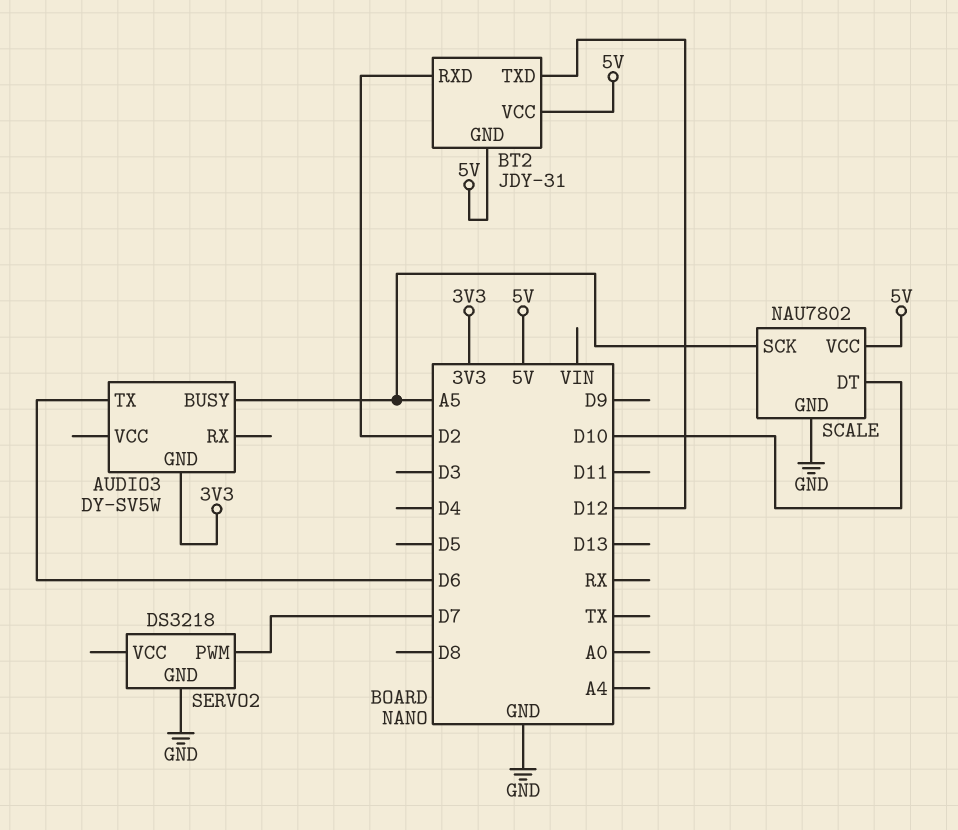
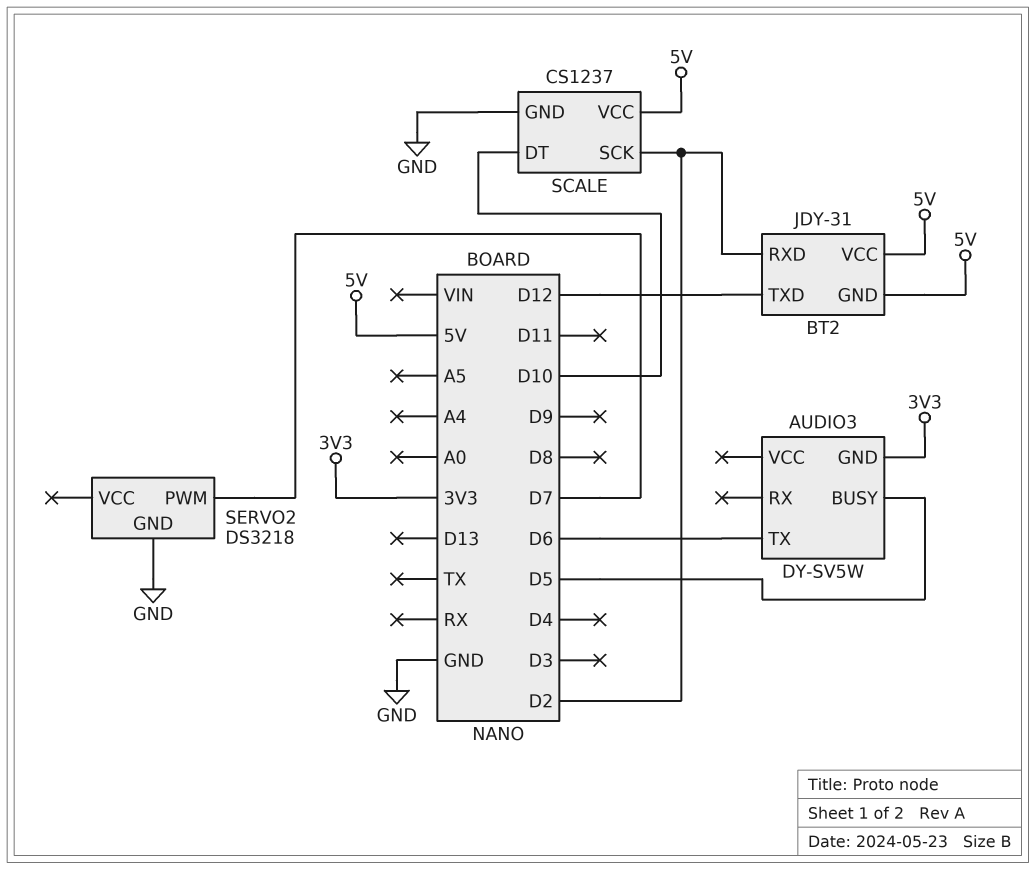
AUDIO3 pin BUSY: A5 -> D5
SCALE: NAU7802 -> CS1237
SCALE pin SCK: A5 -> D2

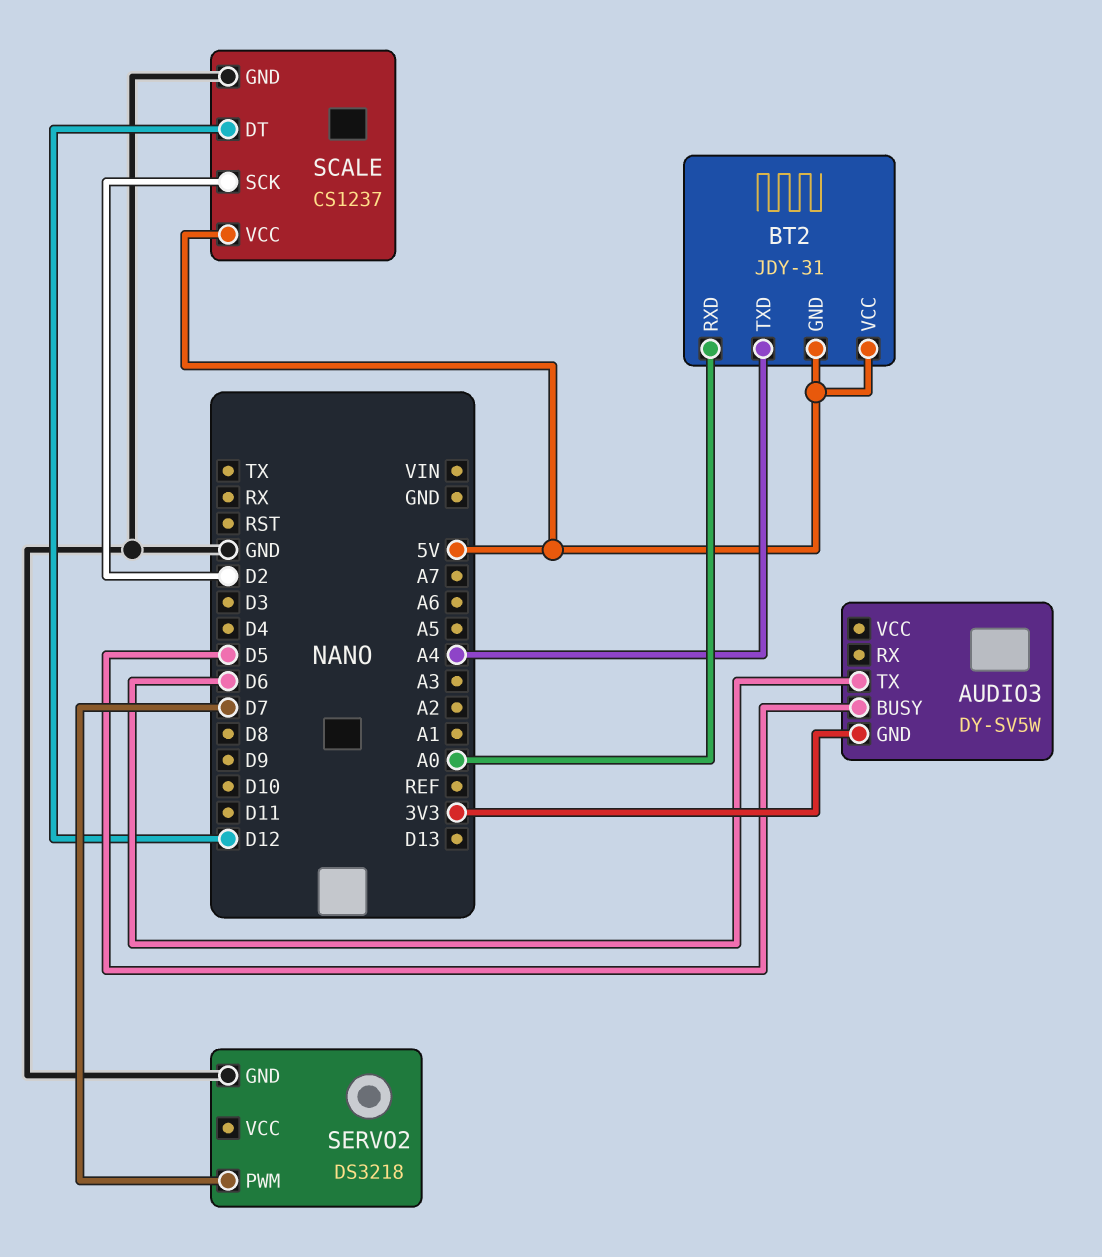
BT2 pin RXD: D2 -> A0
BT2 pin TXD: D12 -> A4
SCALE pin DT: D10 -> D12

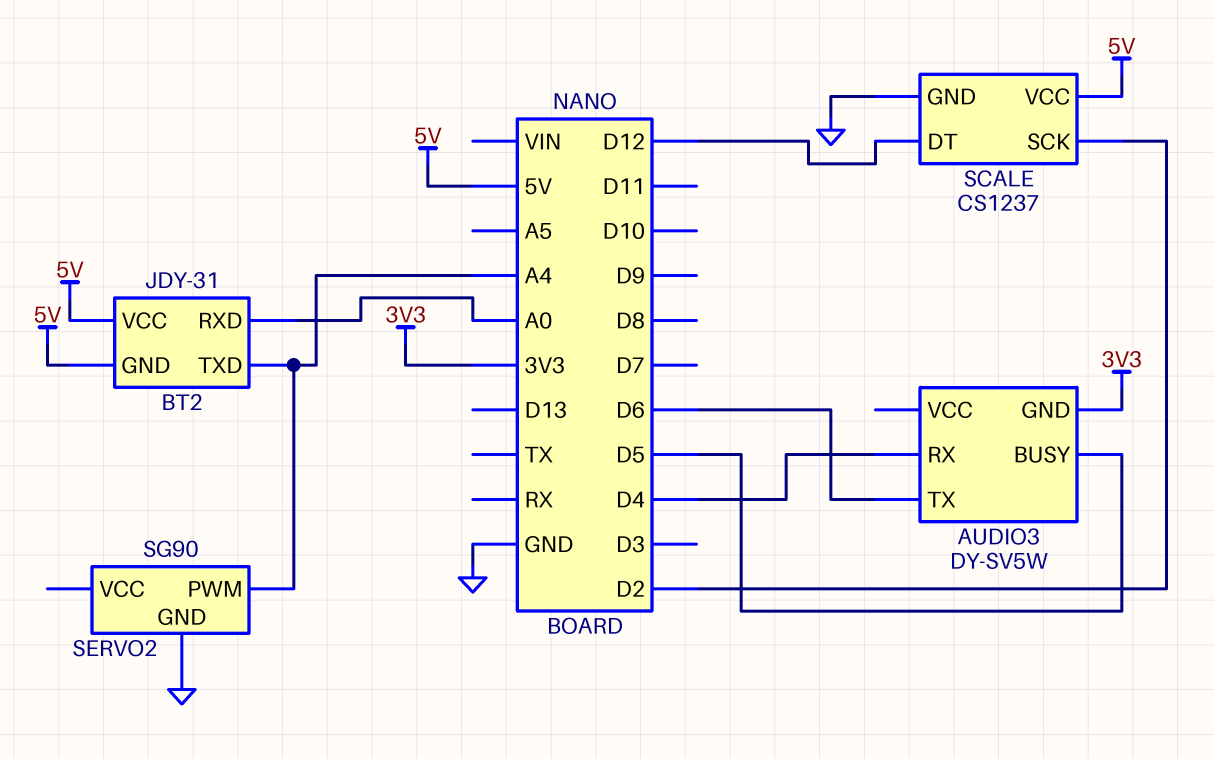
AUDIO3 pin RX: none -> D4
SERVO2: DS3218 -> SG90
SERVO2 pin PWM: D7 -> A4

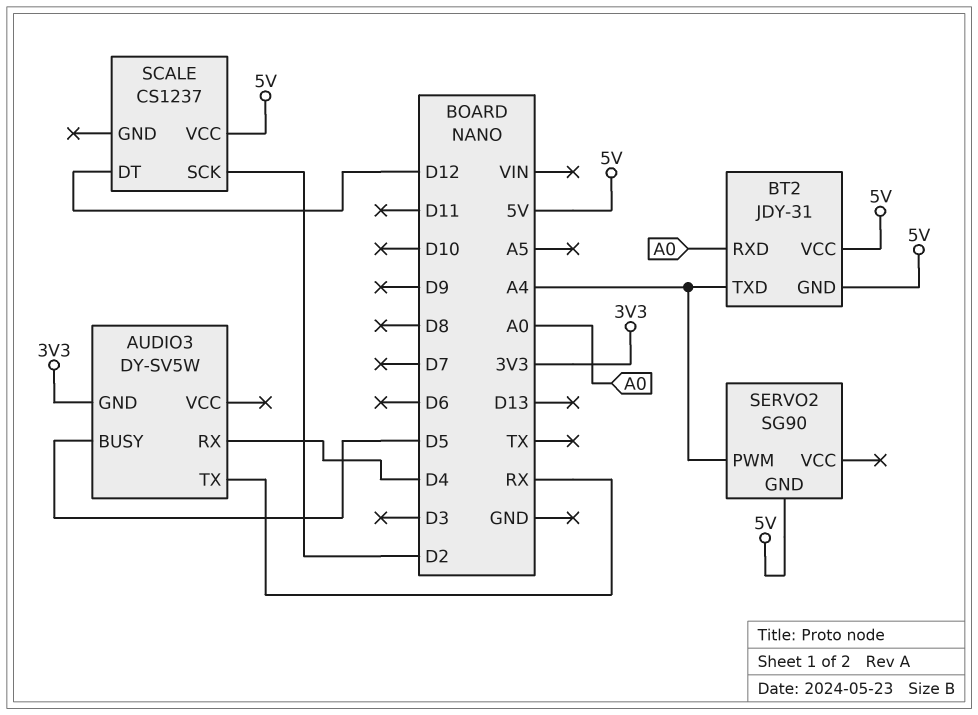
AUDIO3 pin TX: D6 -> RX
SCALE pin GND: GND -> none
SERVO2 pin GND: GND -> 5V

